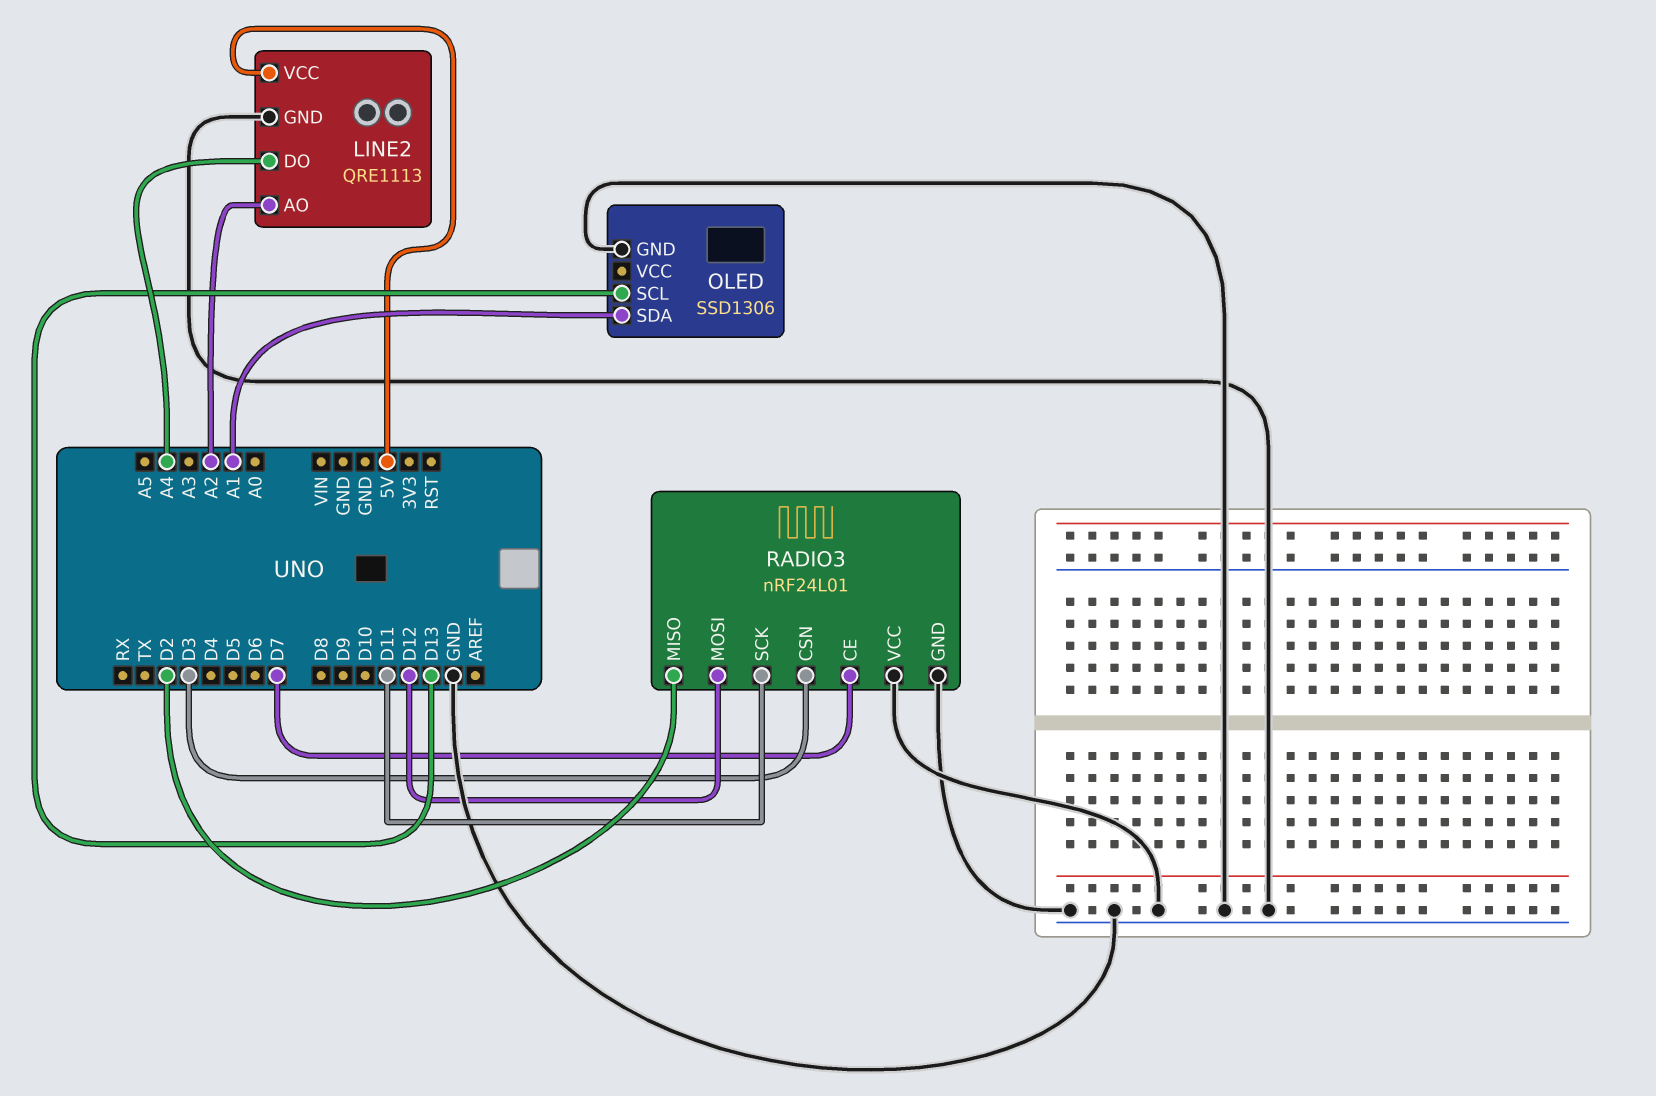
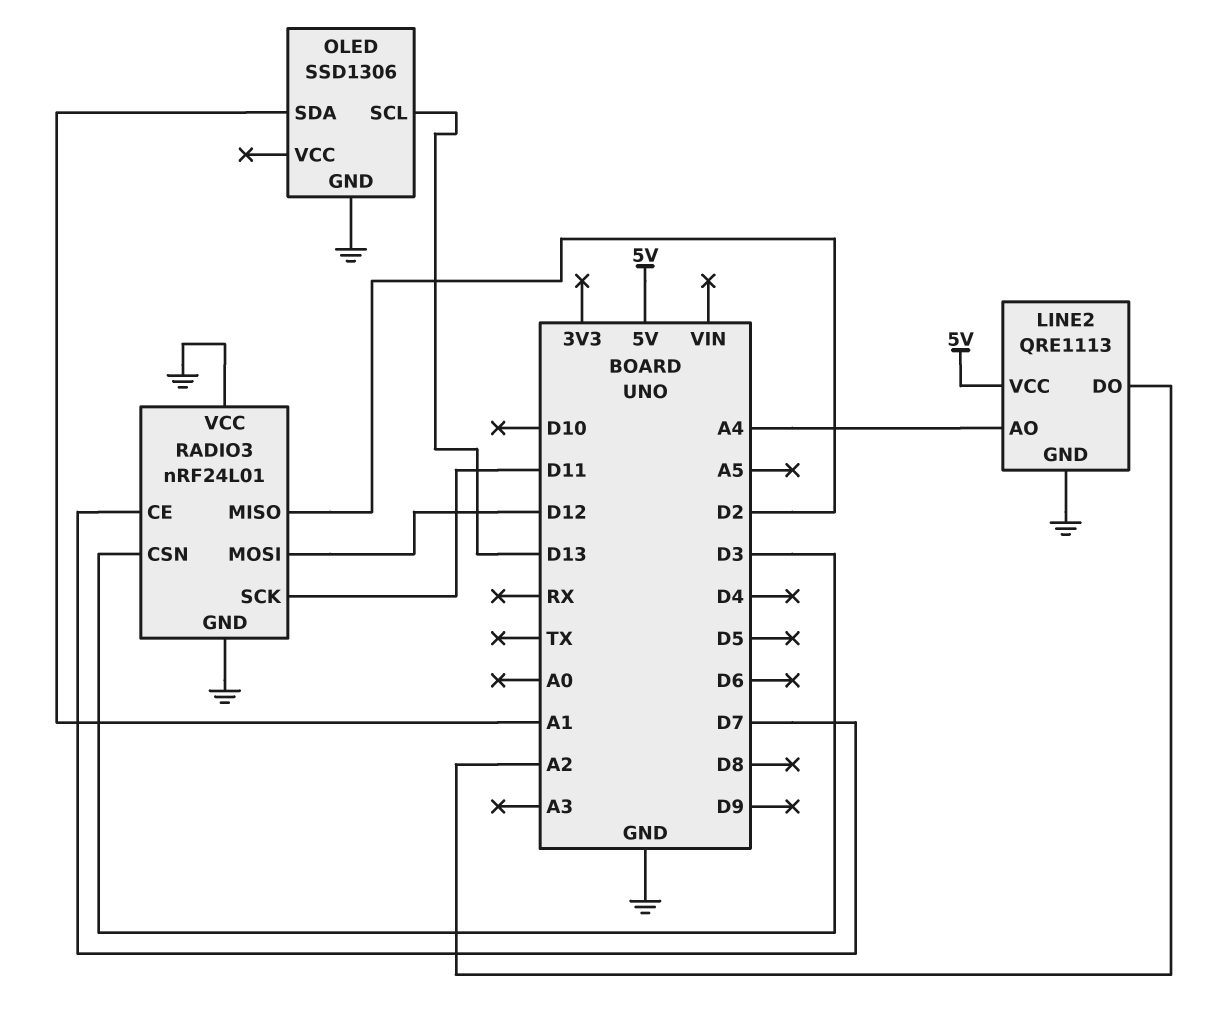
LINE2 pin AO: A2 -> A4
LINE2 pin DO: A4 -> A2

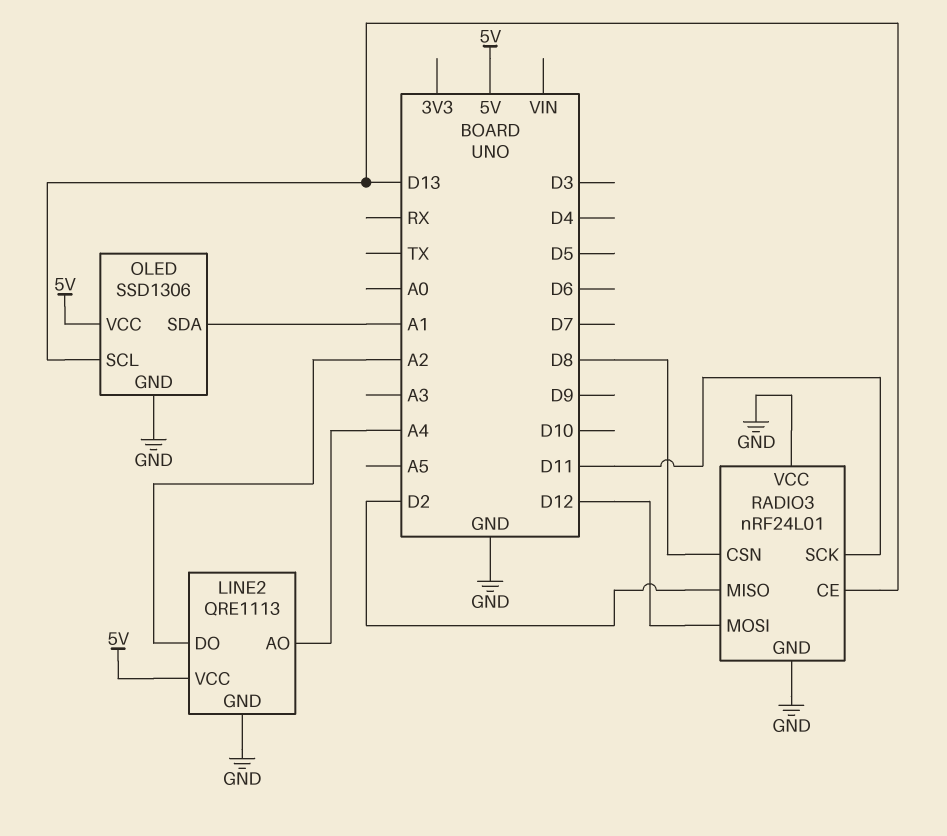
OLED pin VCC: none -> 5V
RADIO3 pin CE: D7 -> D13
RADIO3 pin CSN: D3 -> D8

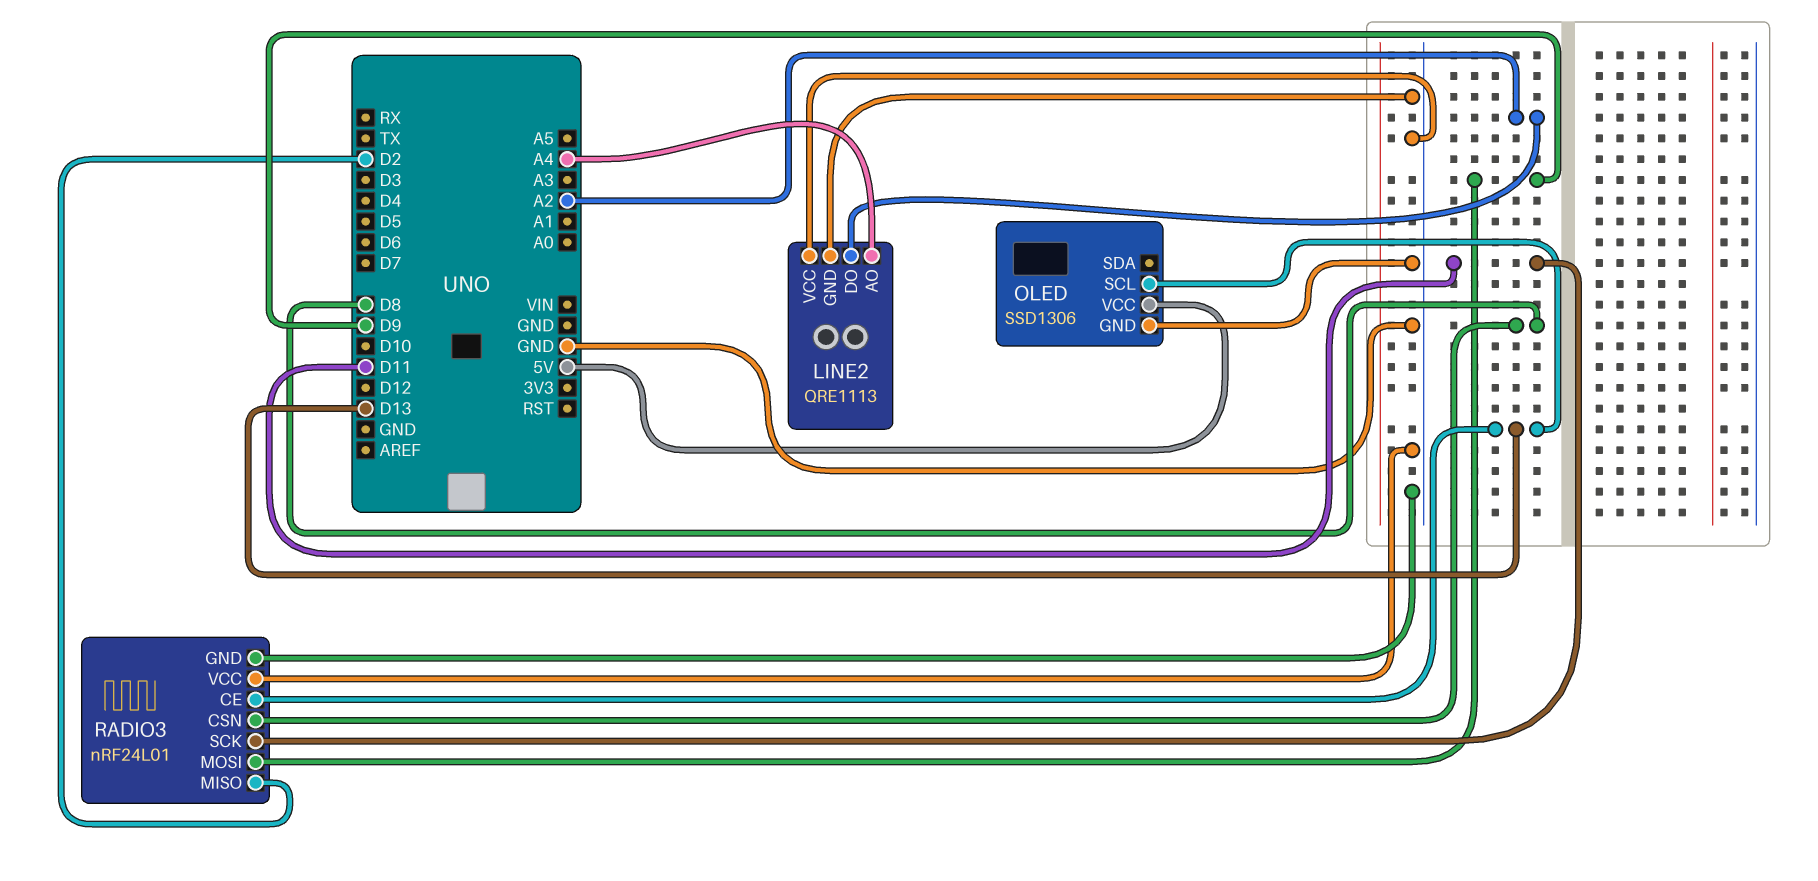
LINE2 pin VCC: 5V -> GND
OLED pin SDA: A1 -> none
RADIO3 pin MOSI: D12 -> D9

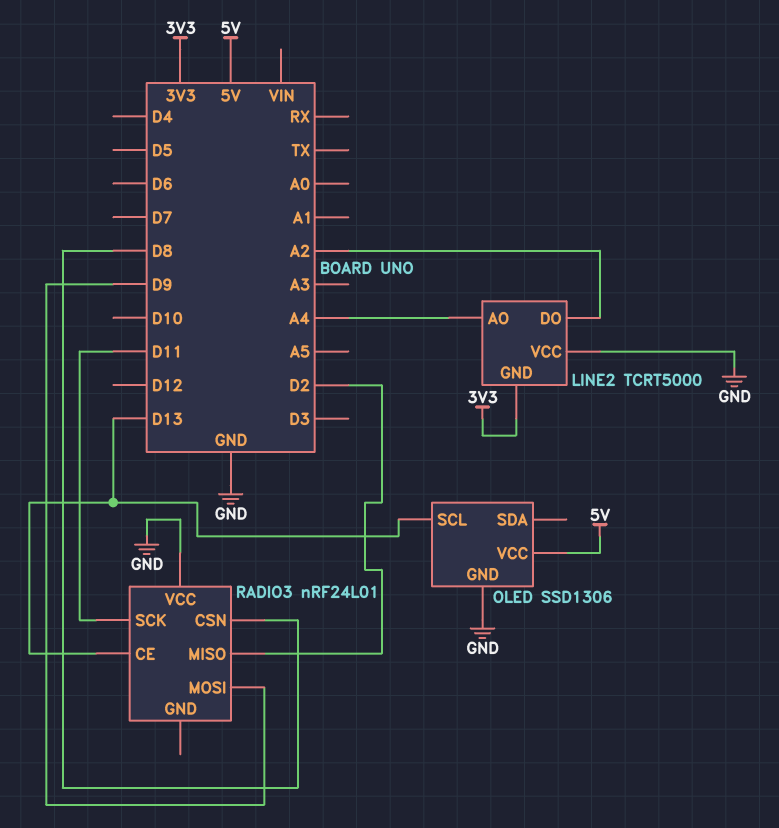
LINE2: QRE1113 -> TCRT5000
LINE2 pin GND: GND -> 3V3
RADIO3 pin GND: GND -> none

